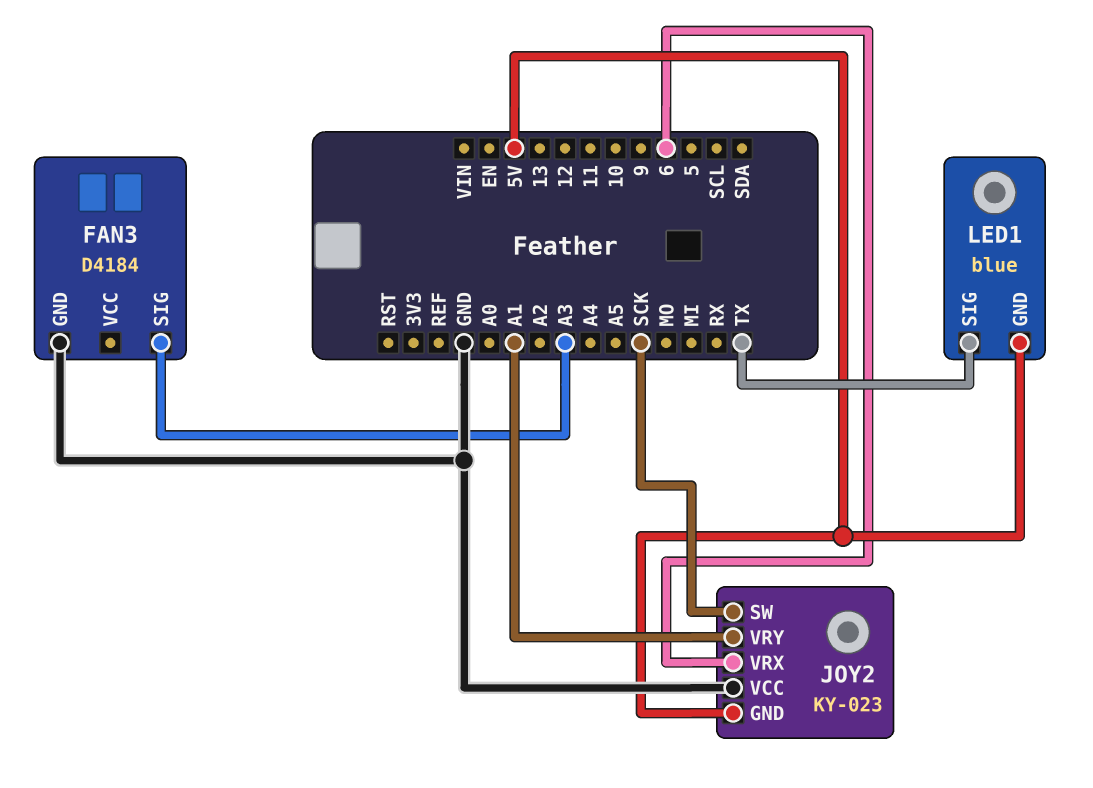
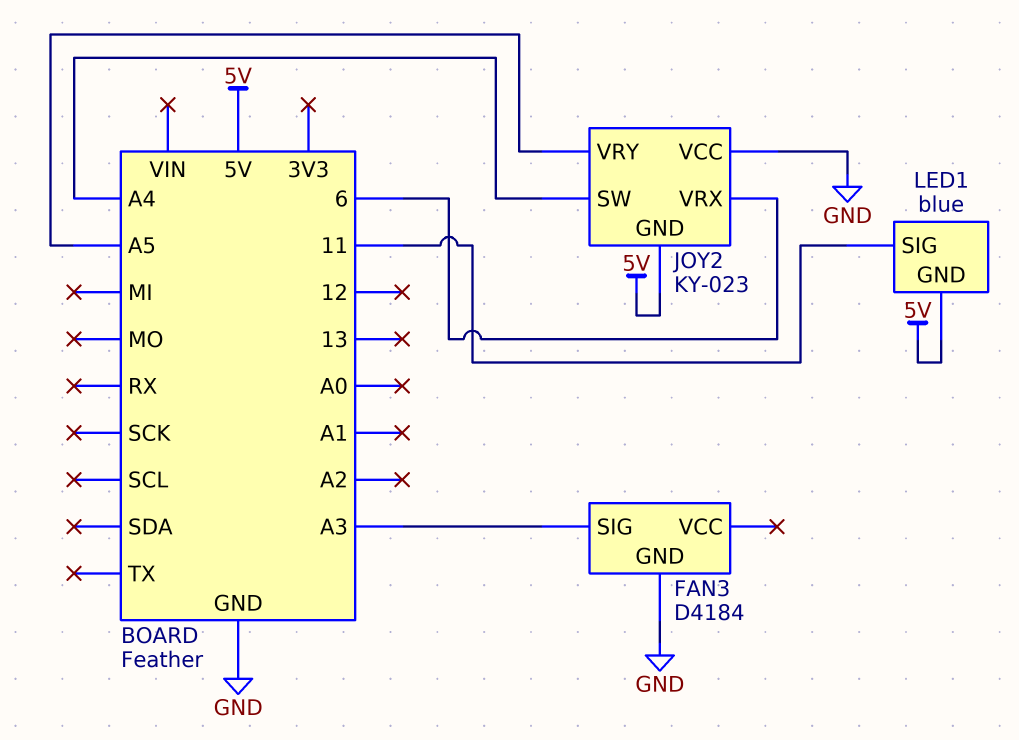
JOY2 pin SW: SCK -> A4
JOY2 pin VRY: A1 -> A5
LED1 pin SIG: TX -> 11

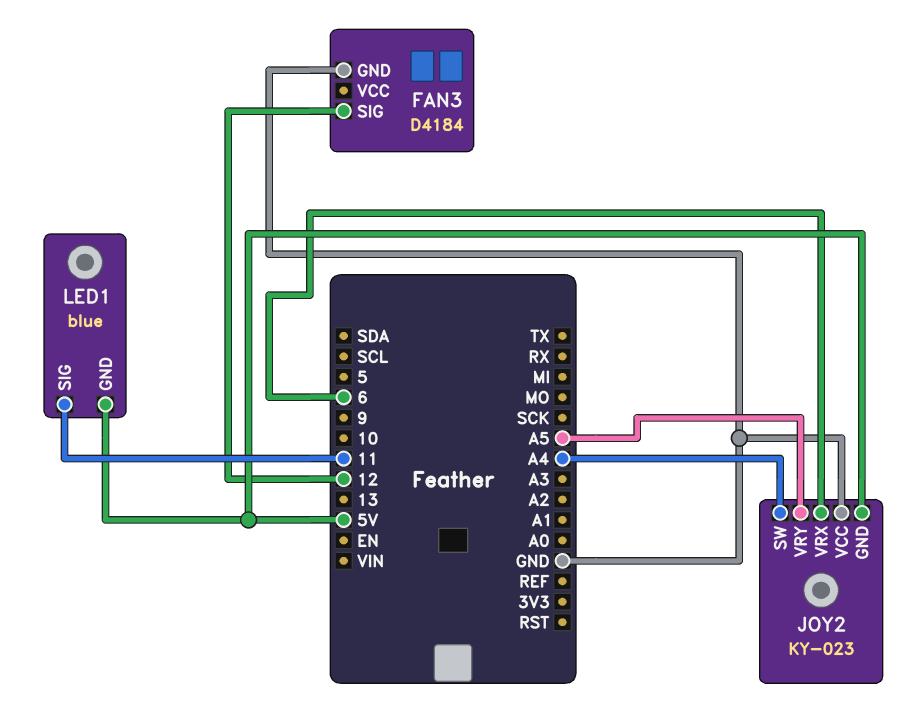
FAN3 pin SIG: A3 -> 12

